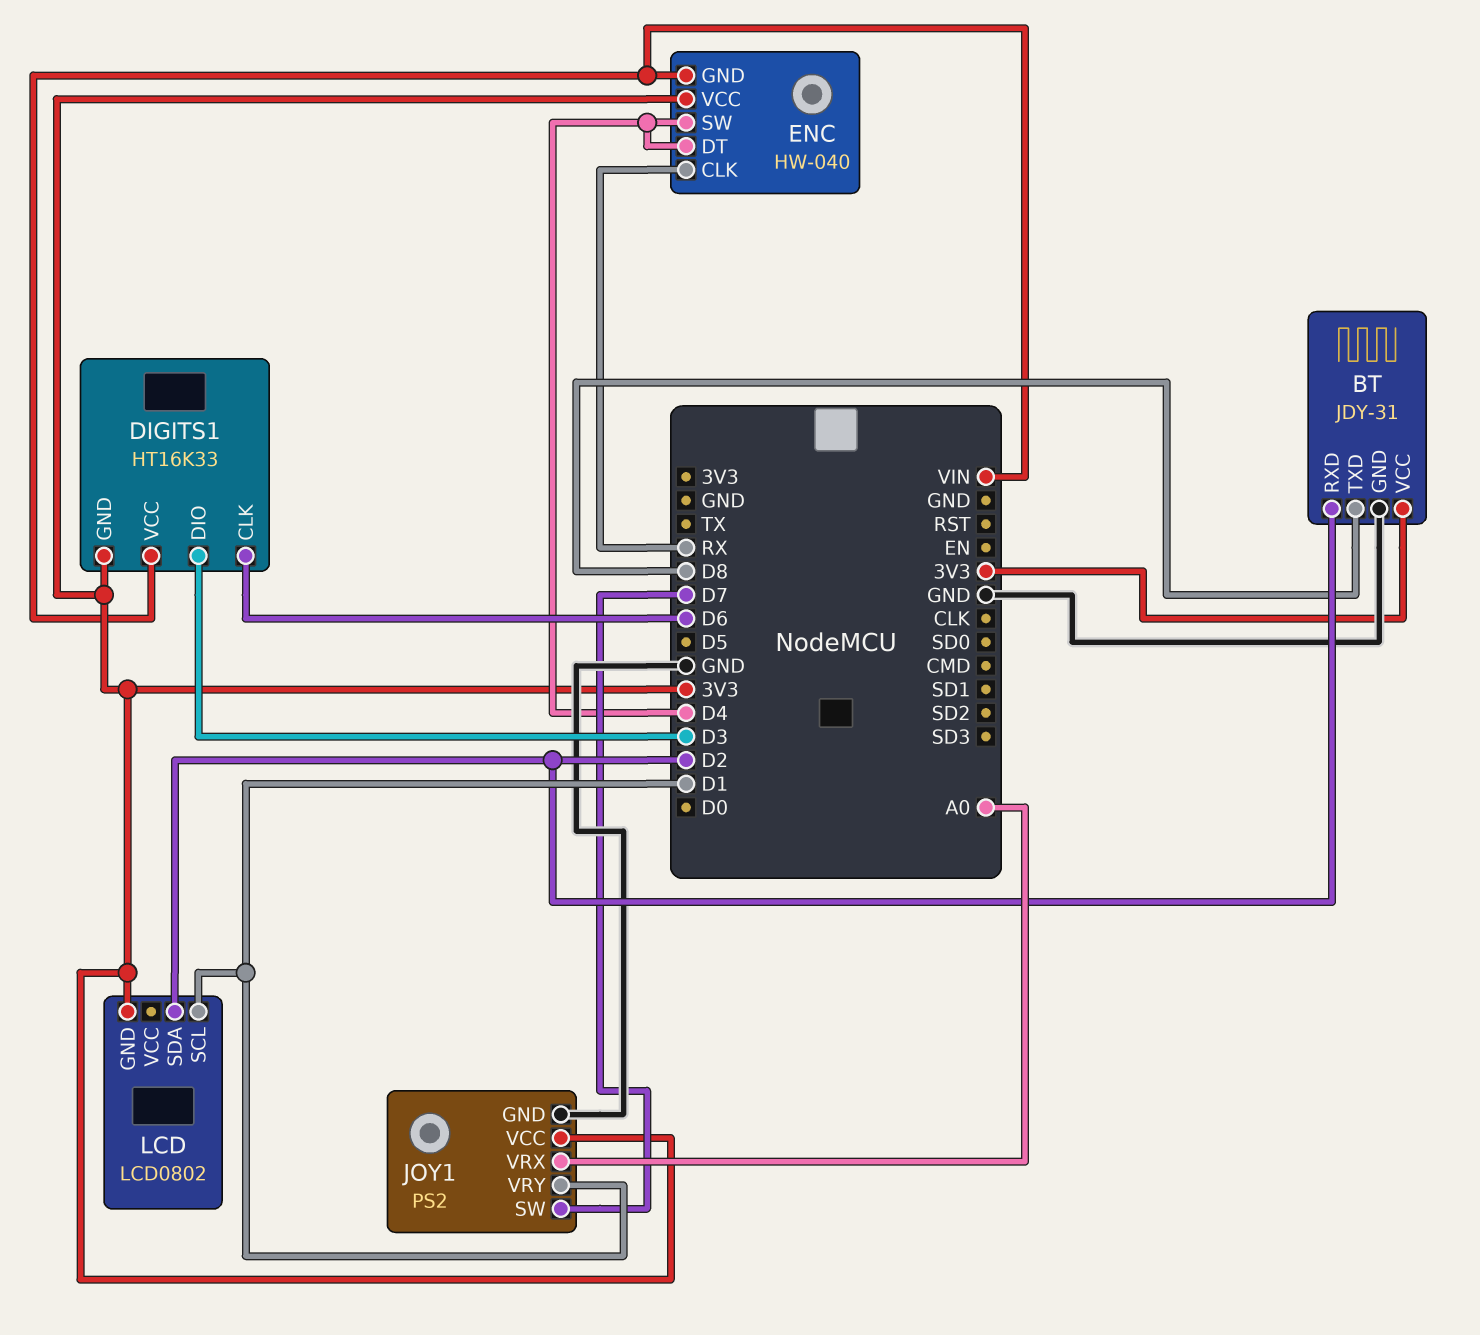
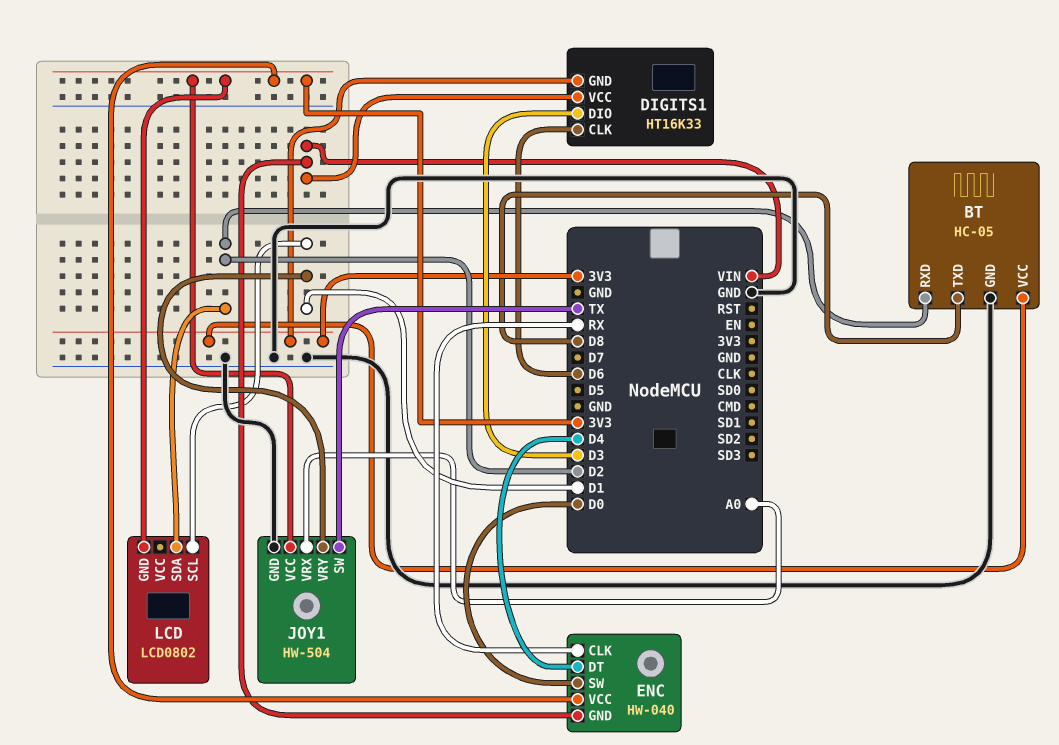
BT: JDY-31 -> HC-05
ENC pin SW: D4 -> D0
JOY1: PS2 -> HW-504
JOY1 pin SW: D7 -> TX

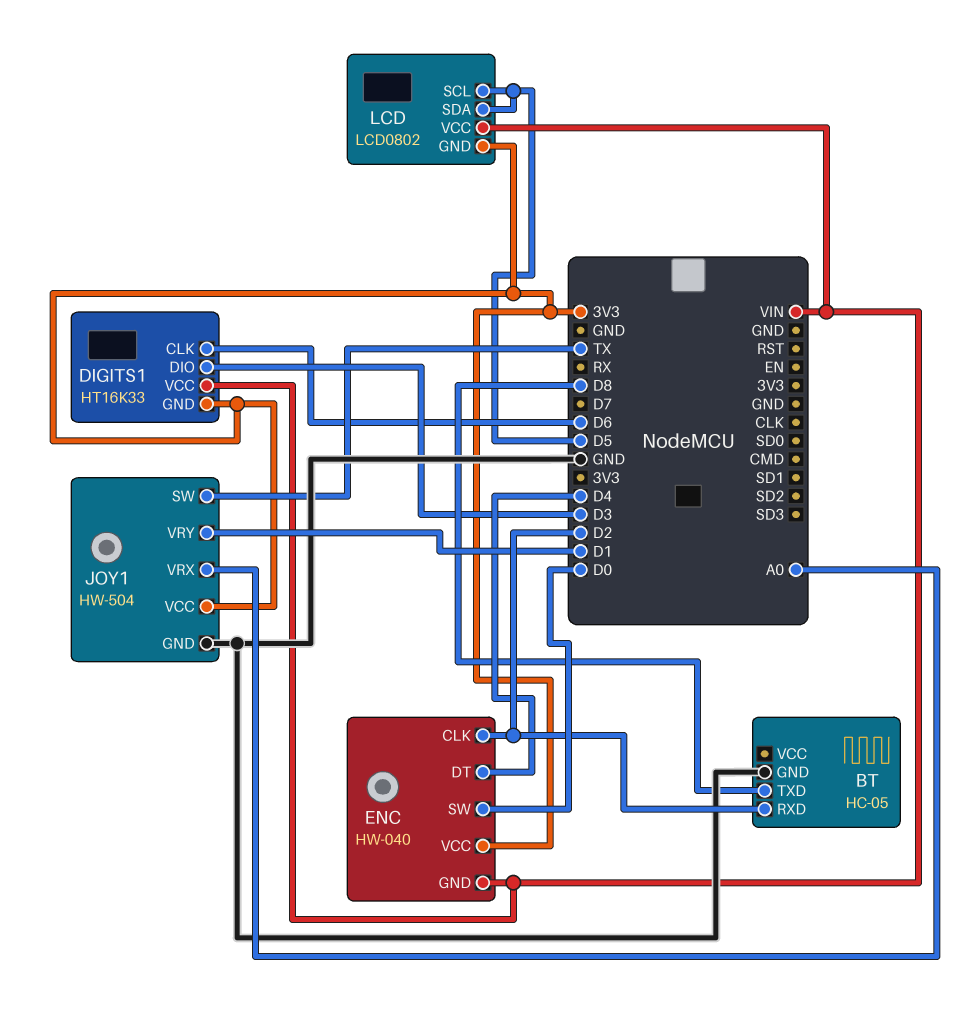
BT pin VCC: 3V3 -> none
ENC pin CLK: RX -> D2
LCD pin SCL: D1 -> D5
LCD pin SDA: D2 -> D5
LCD pin VCC: none -> VIN

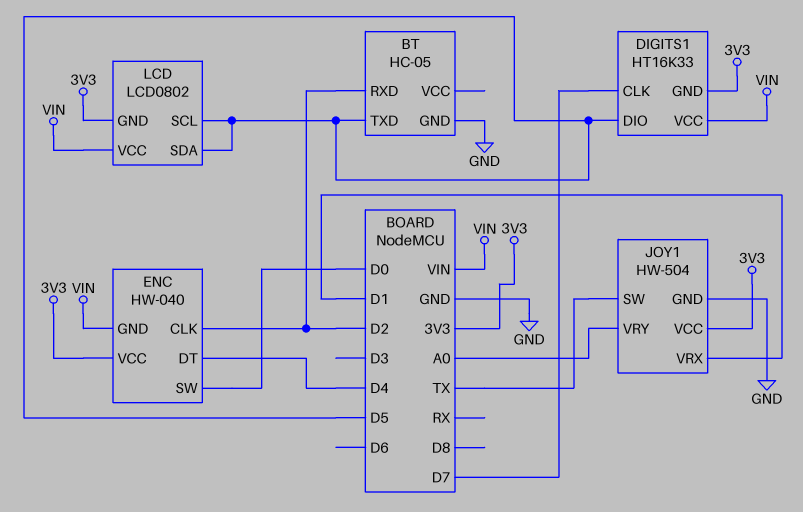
BT pin TXD: D8 -> D5
DIGITS1 pin CLK: D6 -> D7
DIGITS1 pin DIO: D3 -> D5
JOY1 pin VRX: A0 -> D1
JOY1 pin VRY: D1 -> A0

